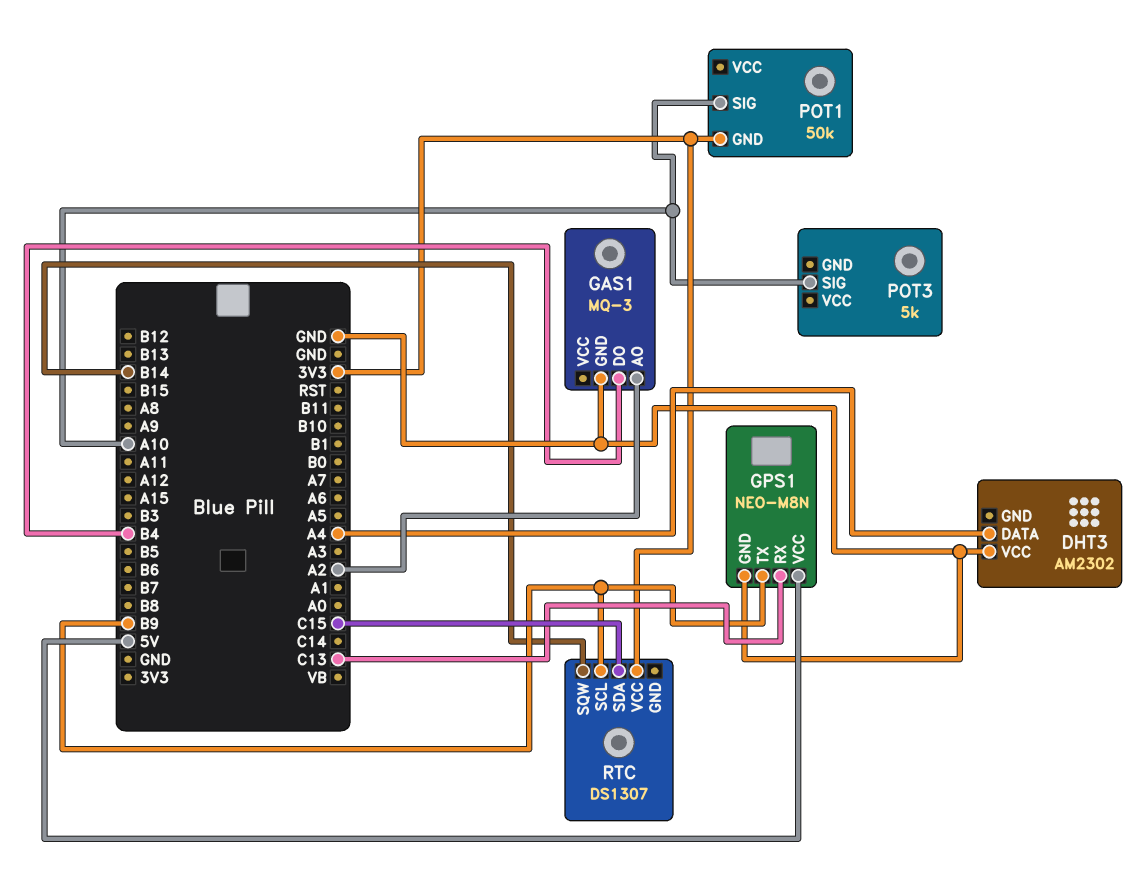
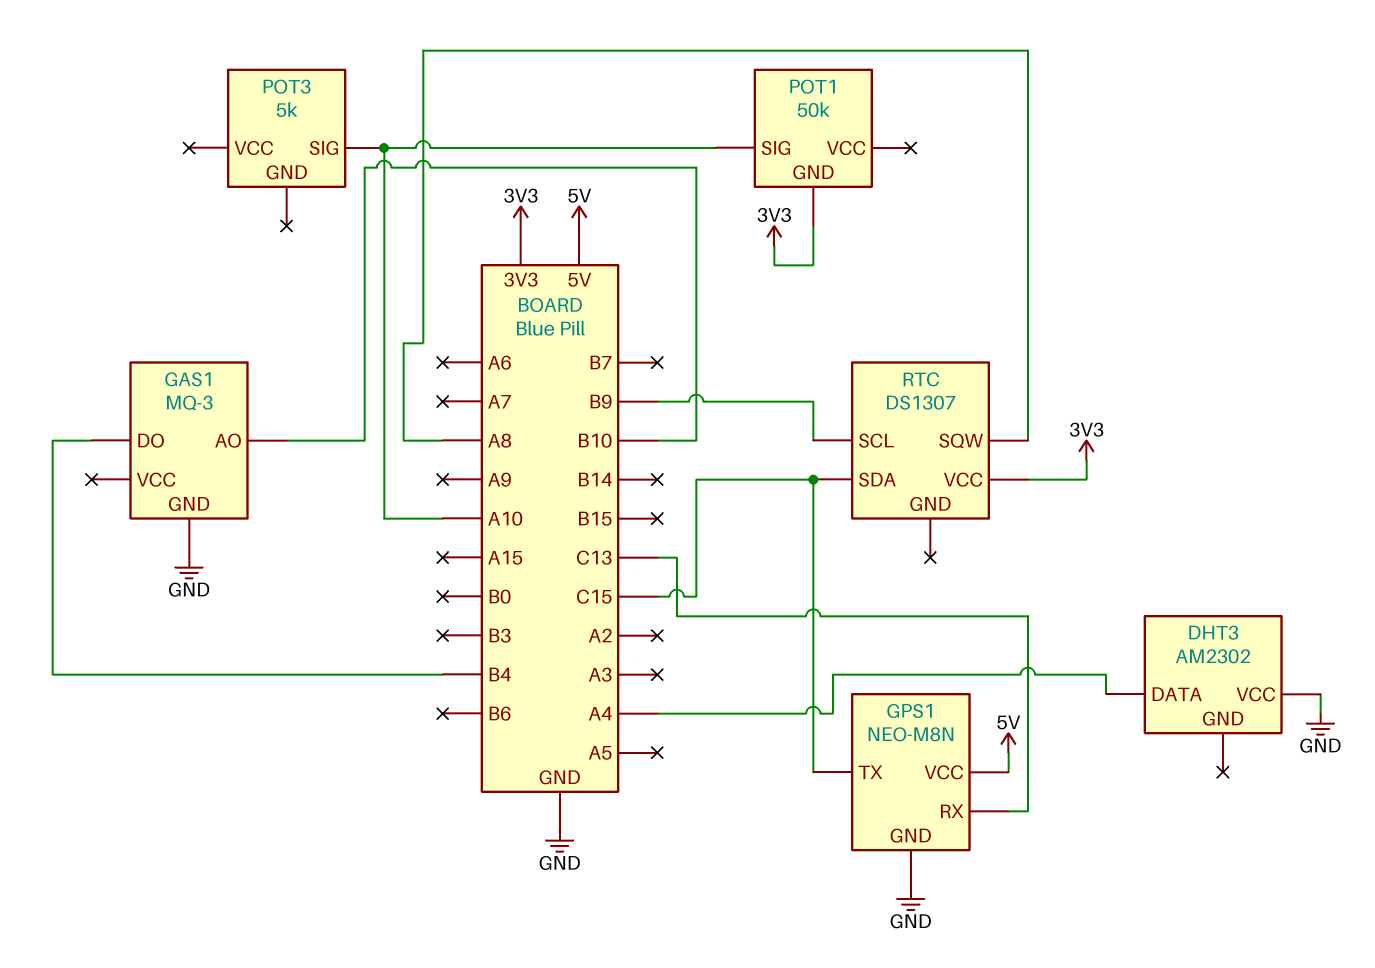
GAS1 pin AO: A2 -> B10
GPS1 pin TX: B9 -> C15
RTC pin SQW: B14 -> A8

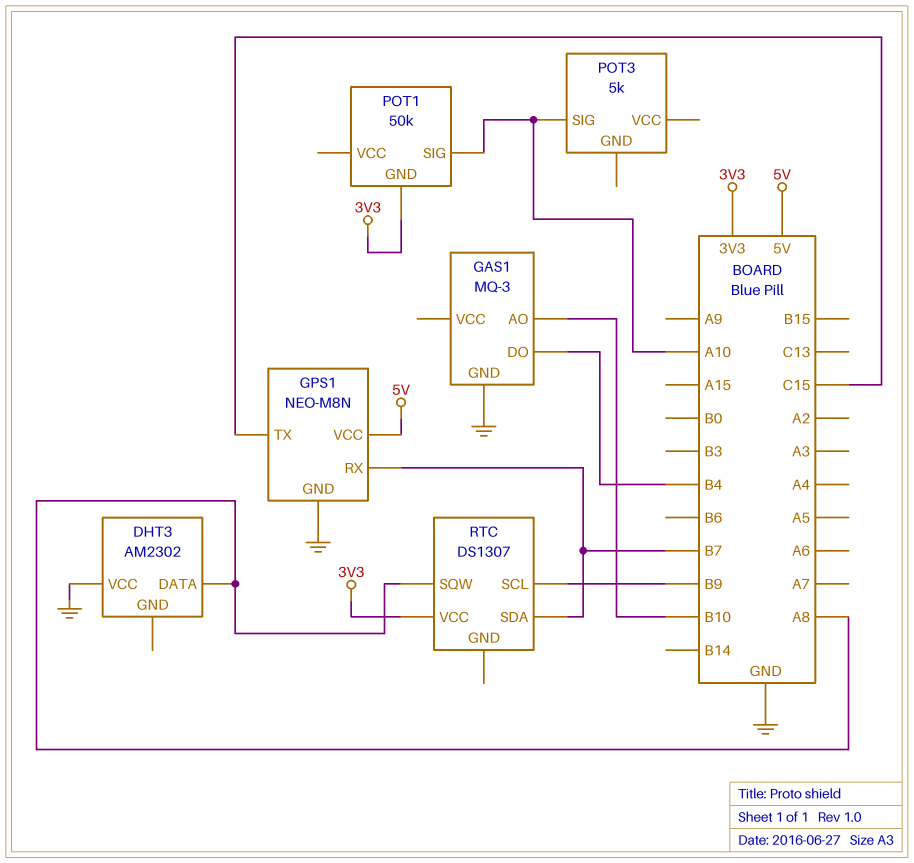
DHT3 pin DATA: A4 -> A8
GPS1 pin RX: C13 -> B7
RTC pin SDA: C15 -> B7

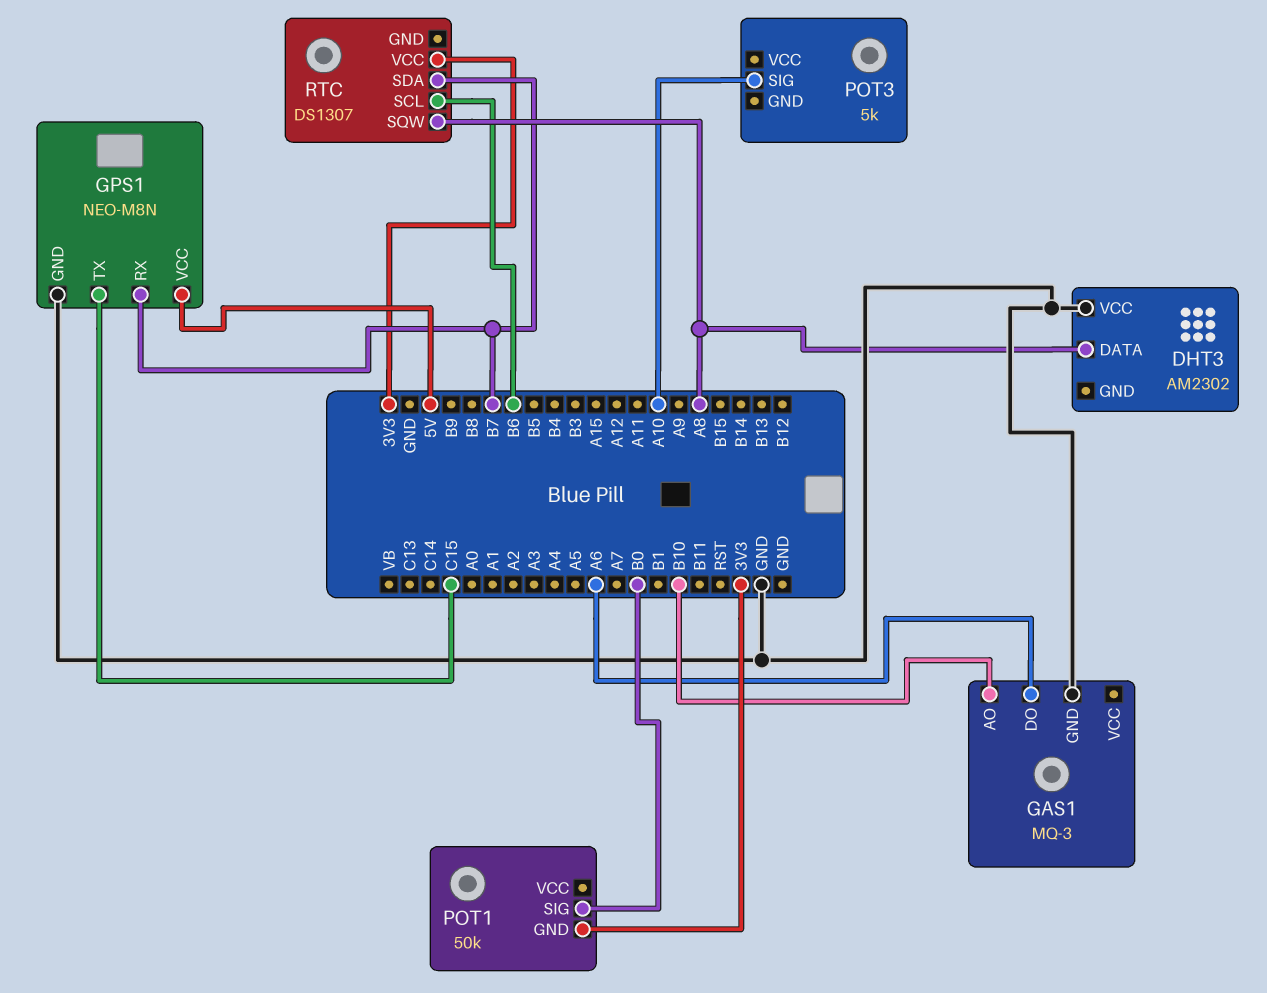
GAS1 pin DO: B4 -> A6
POT1 pin SIG: A10 -> B0
RTC pin SCL: B9 -> B6

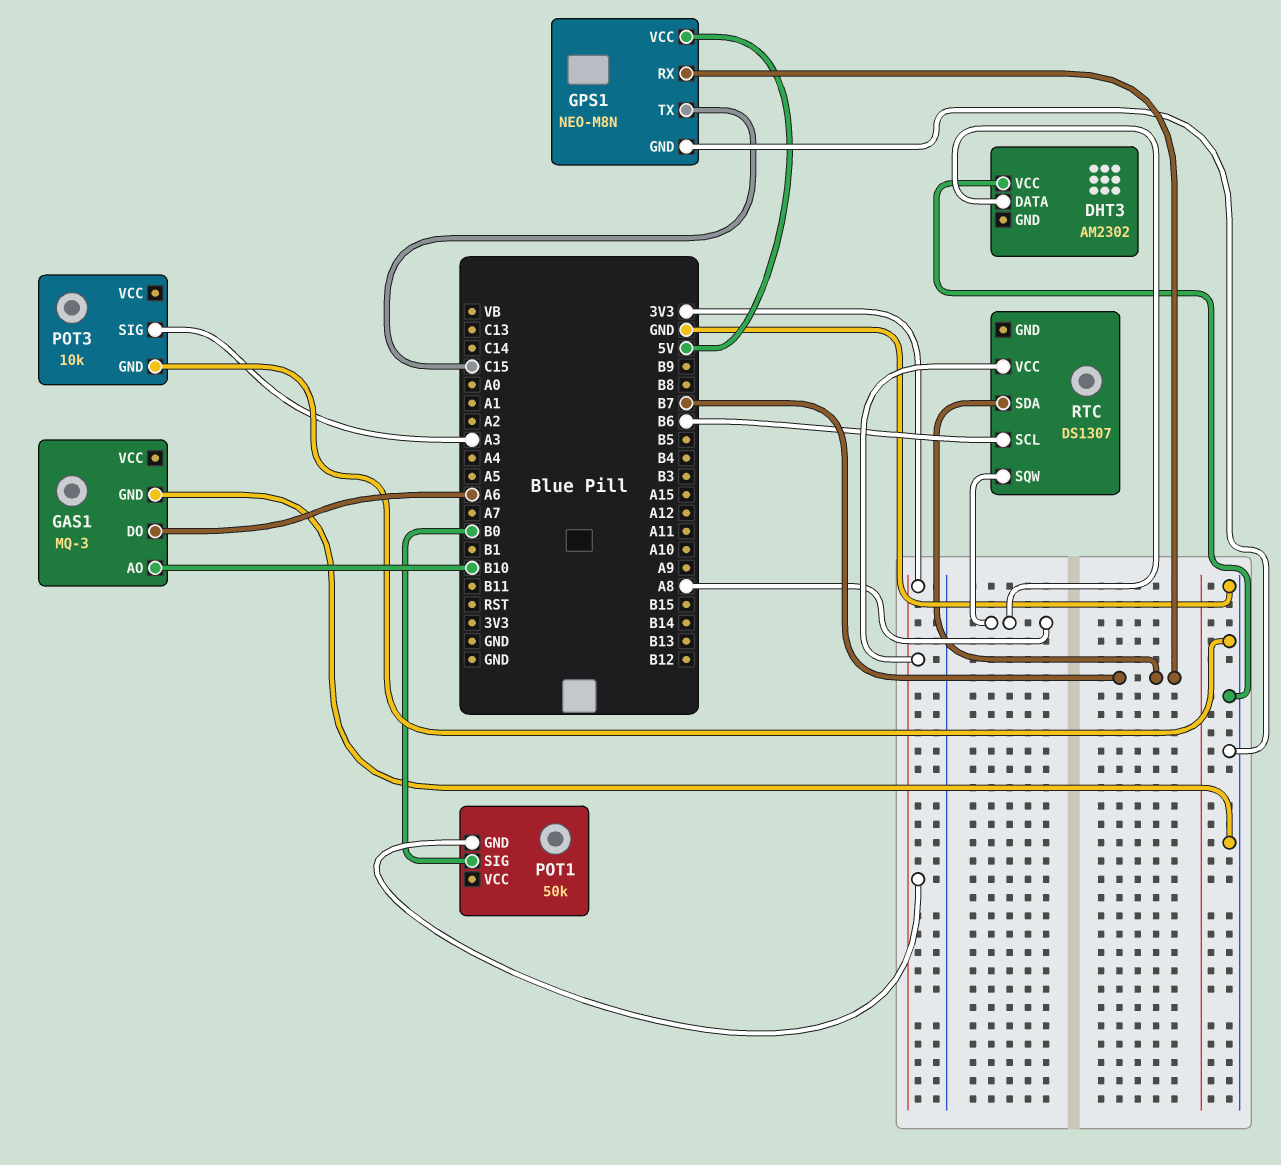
POT3: 5k -> 10k
POT3 pin GND: none -> GND
POT3 pin SIG: A10 -> A3

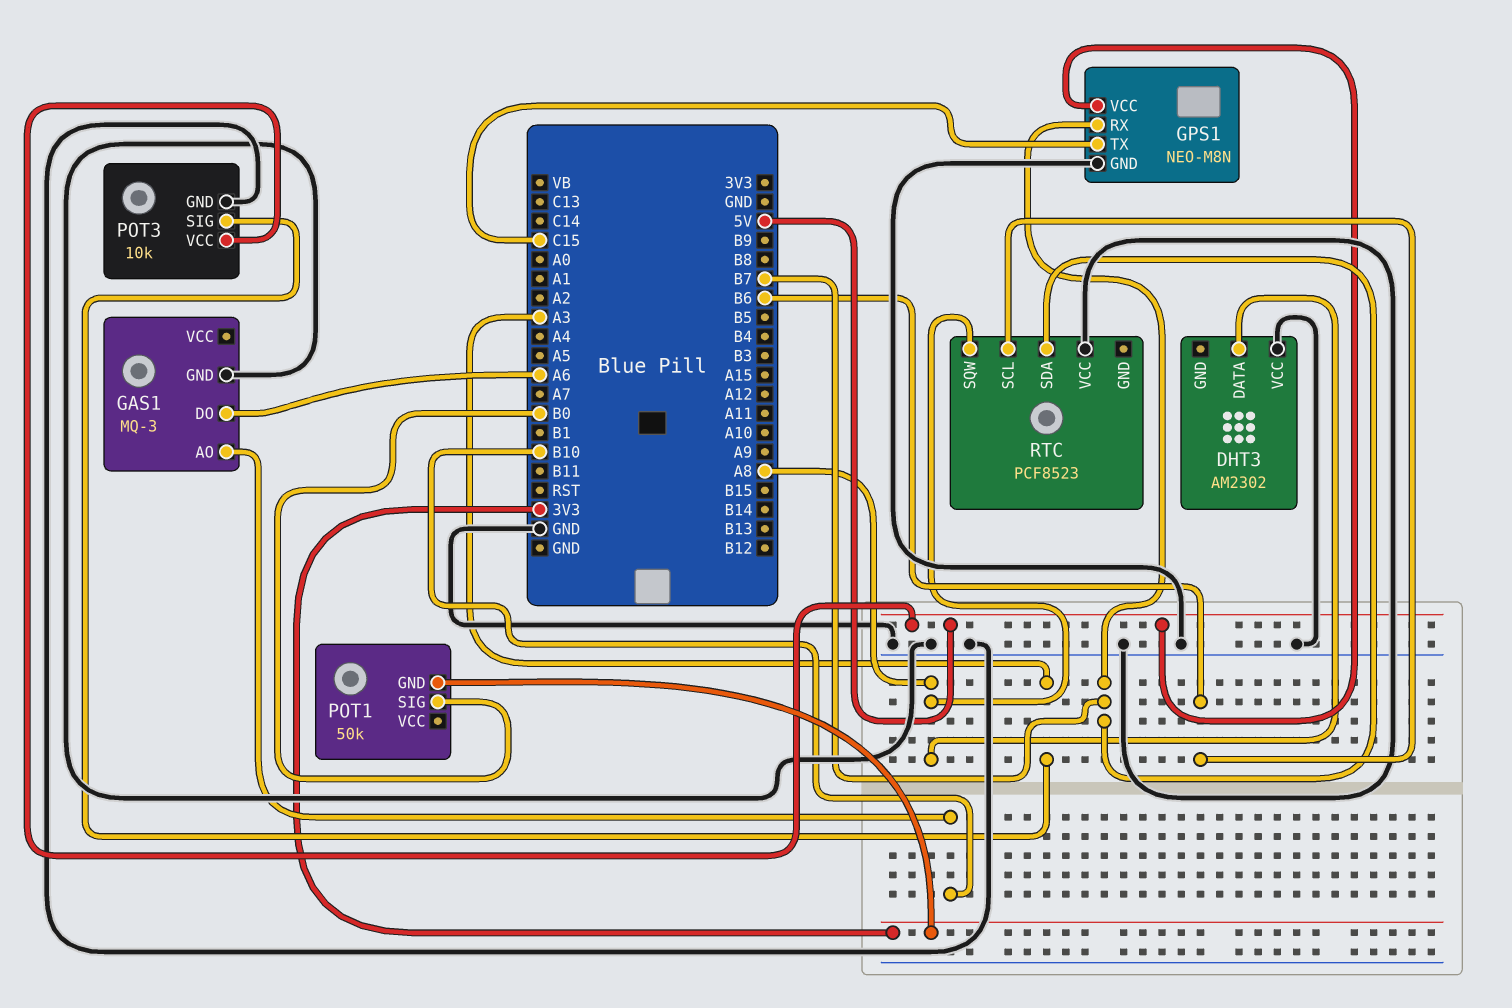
POT3 pin VCC: none -> 5V
RTC: DS1307 -> PCF8523
RTC pin VCC: 3V3 -> GND

